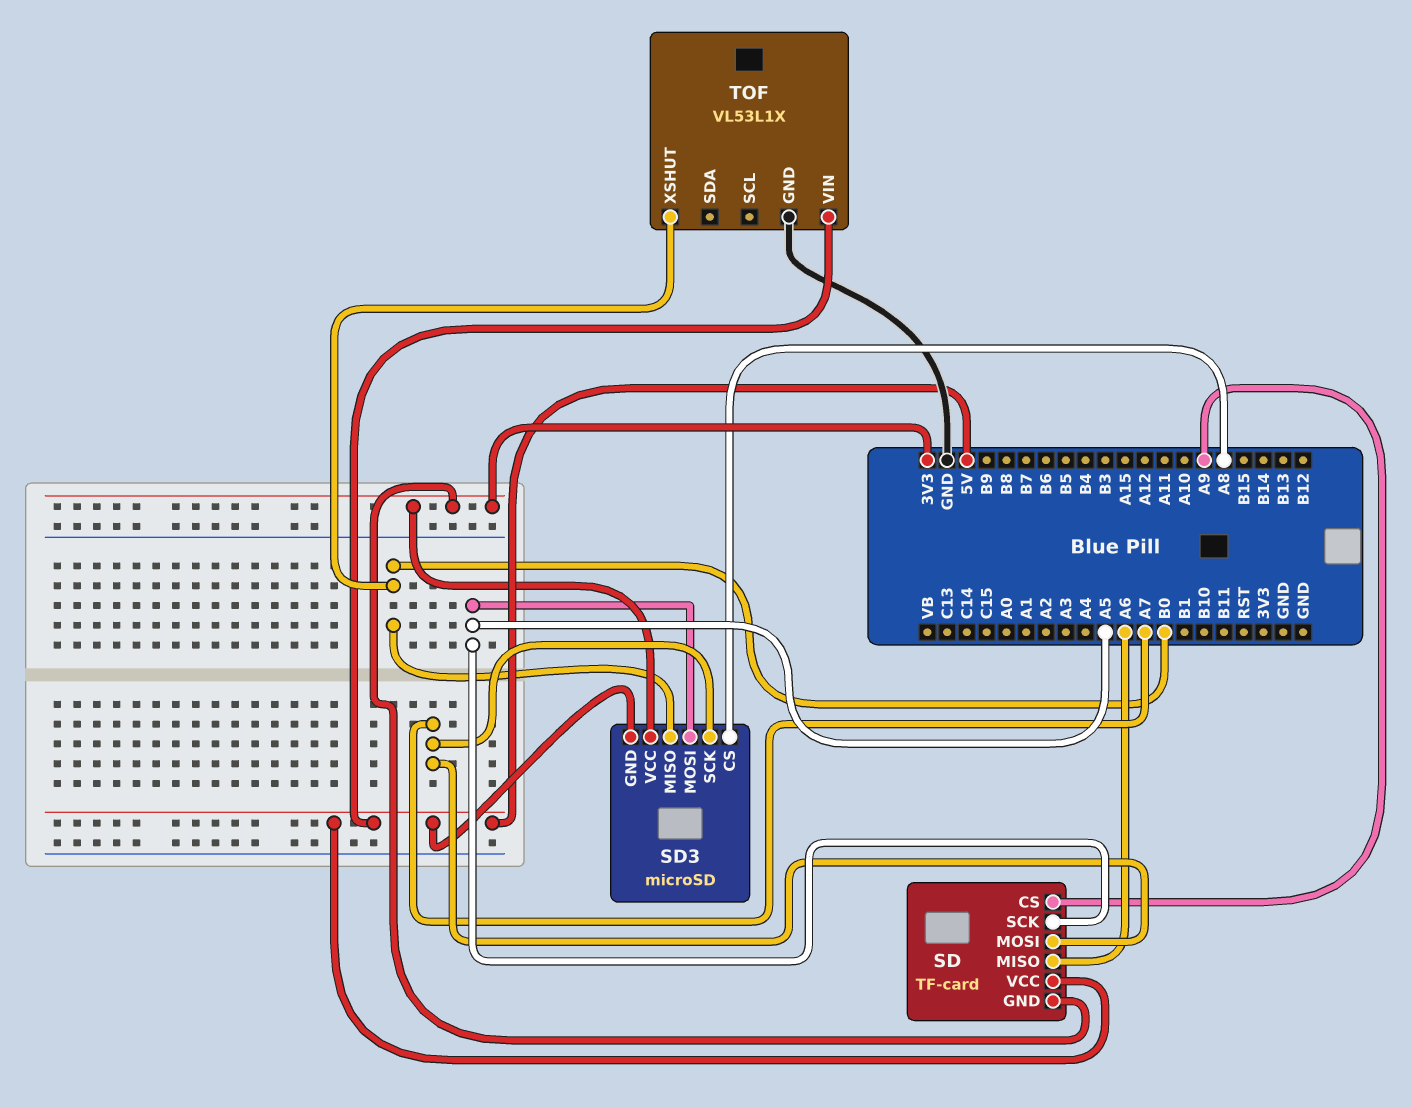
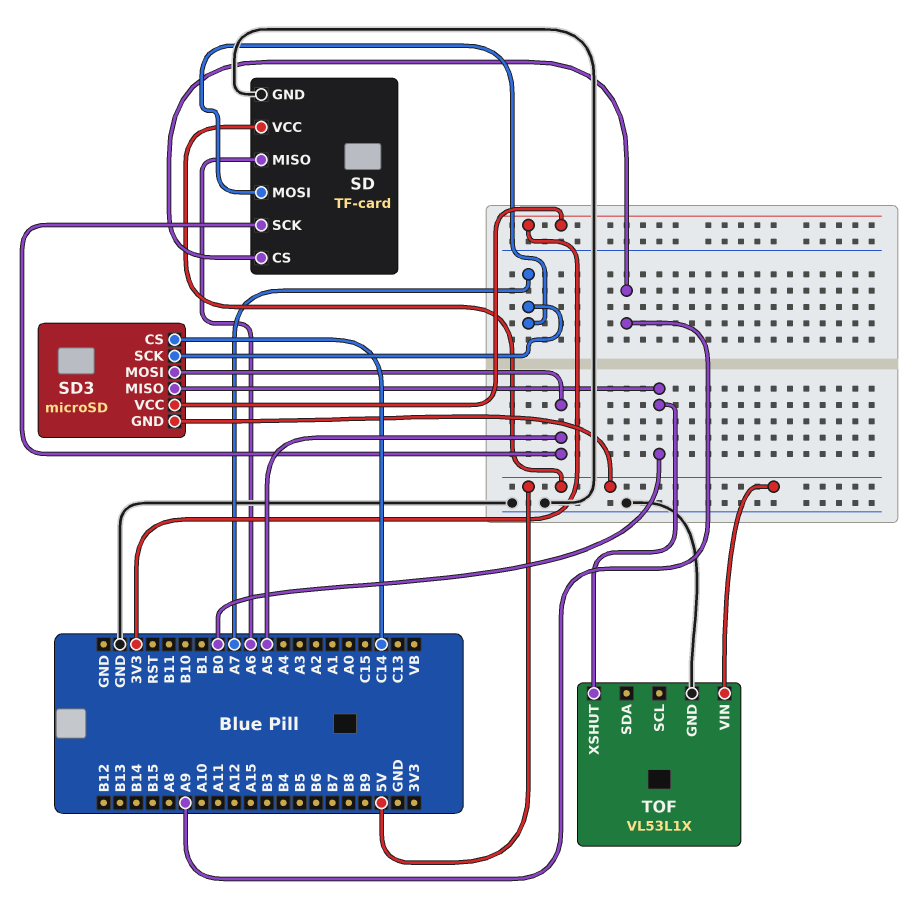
SD pin GND: 3V3 -> GND
SD3 pin CS: A8 -> C14

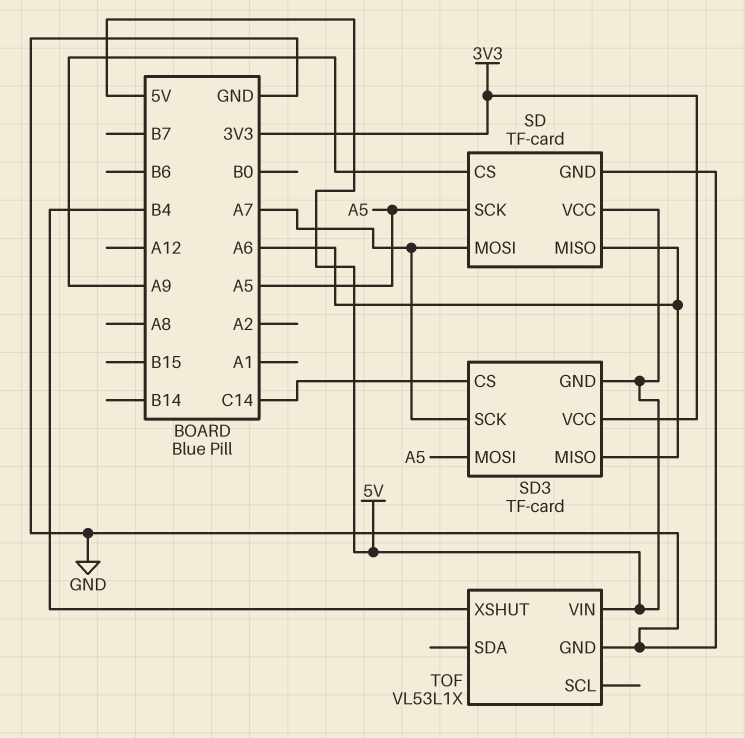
SD3: microSD -> TF-card
SD3 pin MISO: B0 -> A6
TOF pin XSHUT: B0 -> B4

